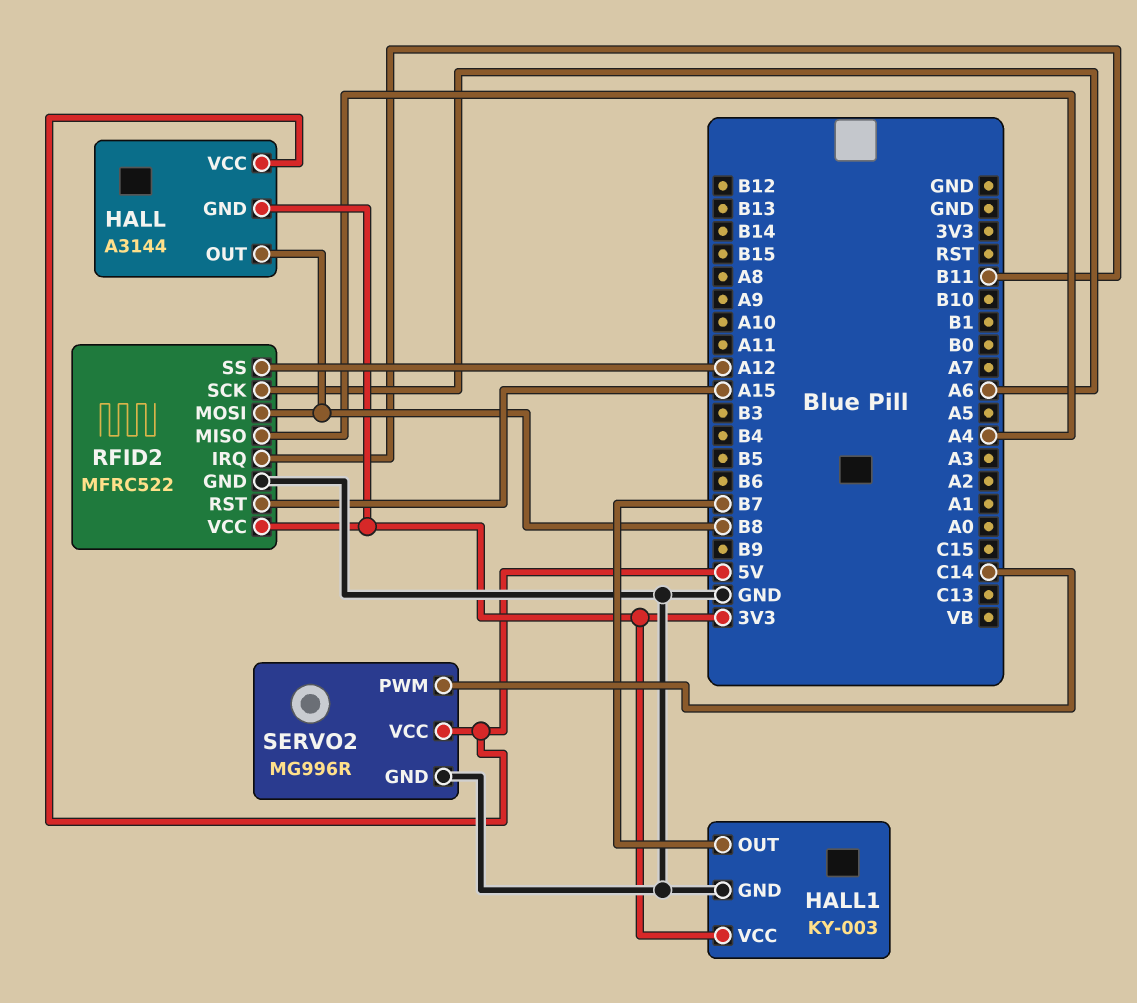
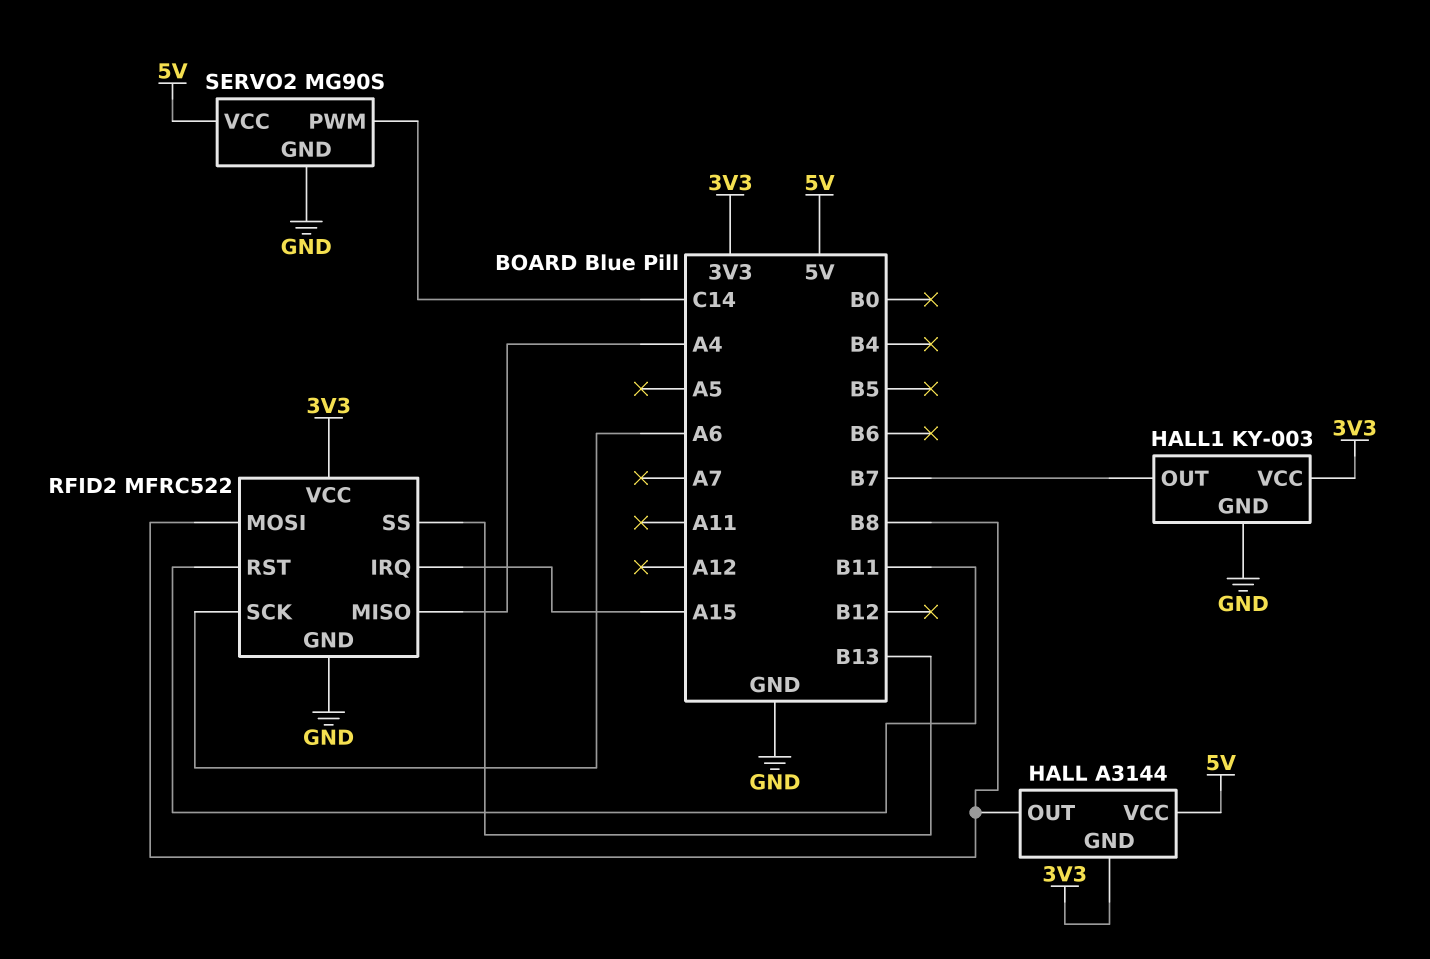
RFID2 pin IRQ: B11 -> A15
RFID2 pin RST: A15 -> B11
RFID2 pin SS: A12 -> B13
SERVO2: MG996R -> MG90S

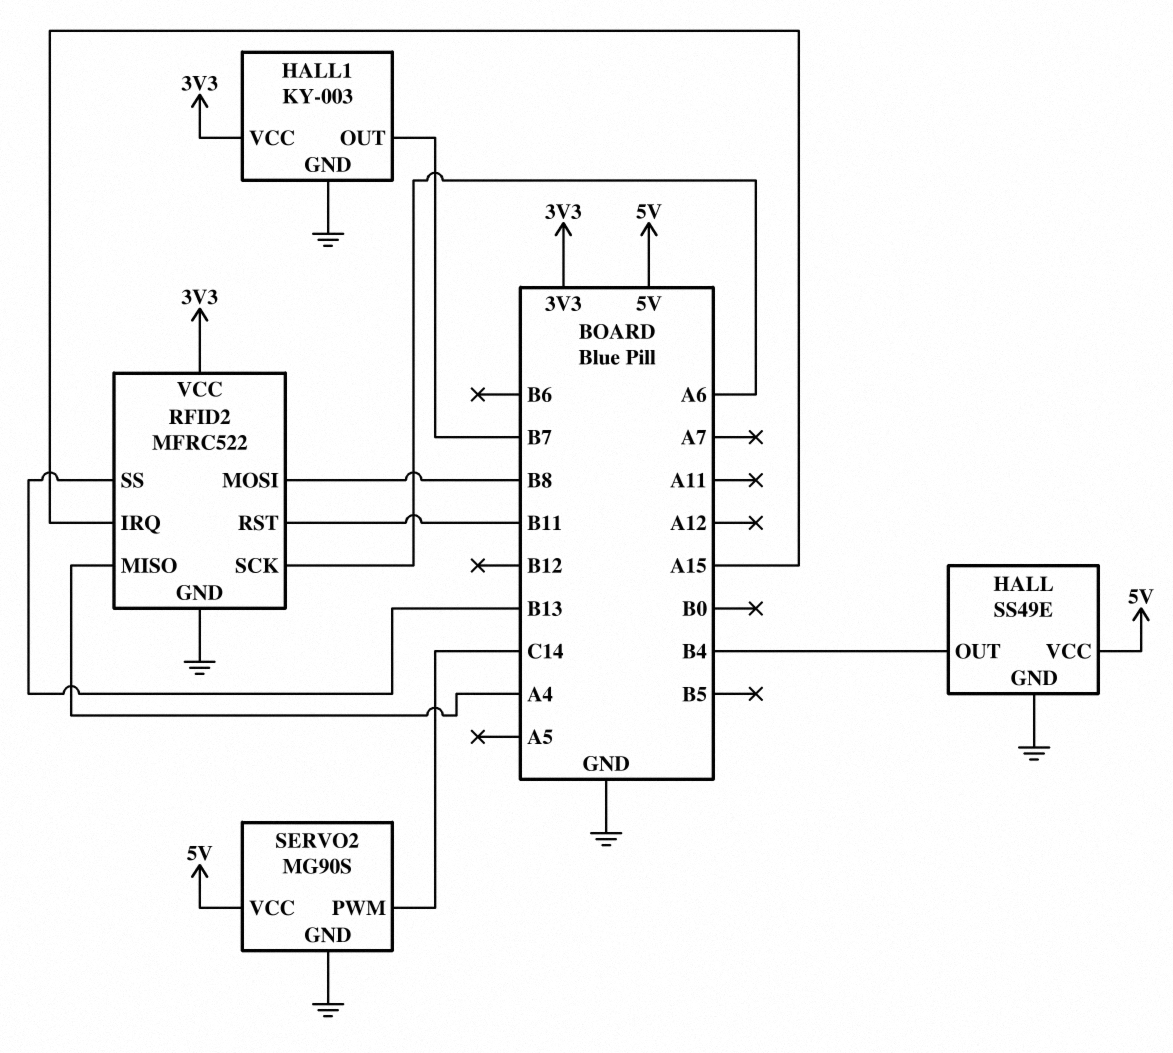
HALL: A3144 -> SS49E
HALL pin GND: 3V3 -> GND
HALL pin OUT: B8 -> B4

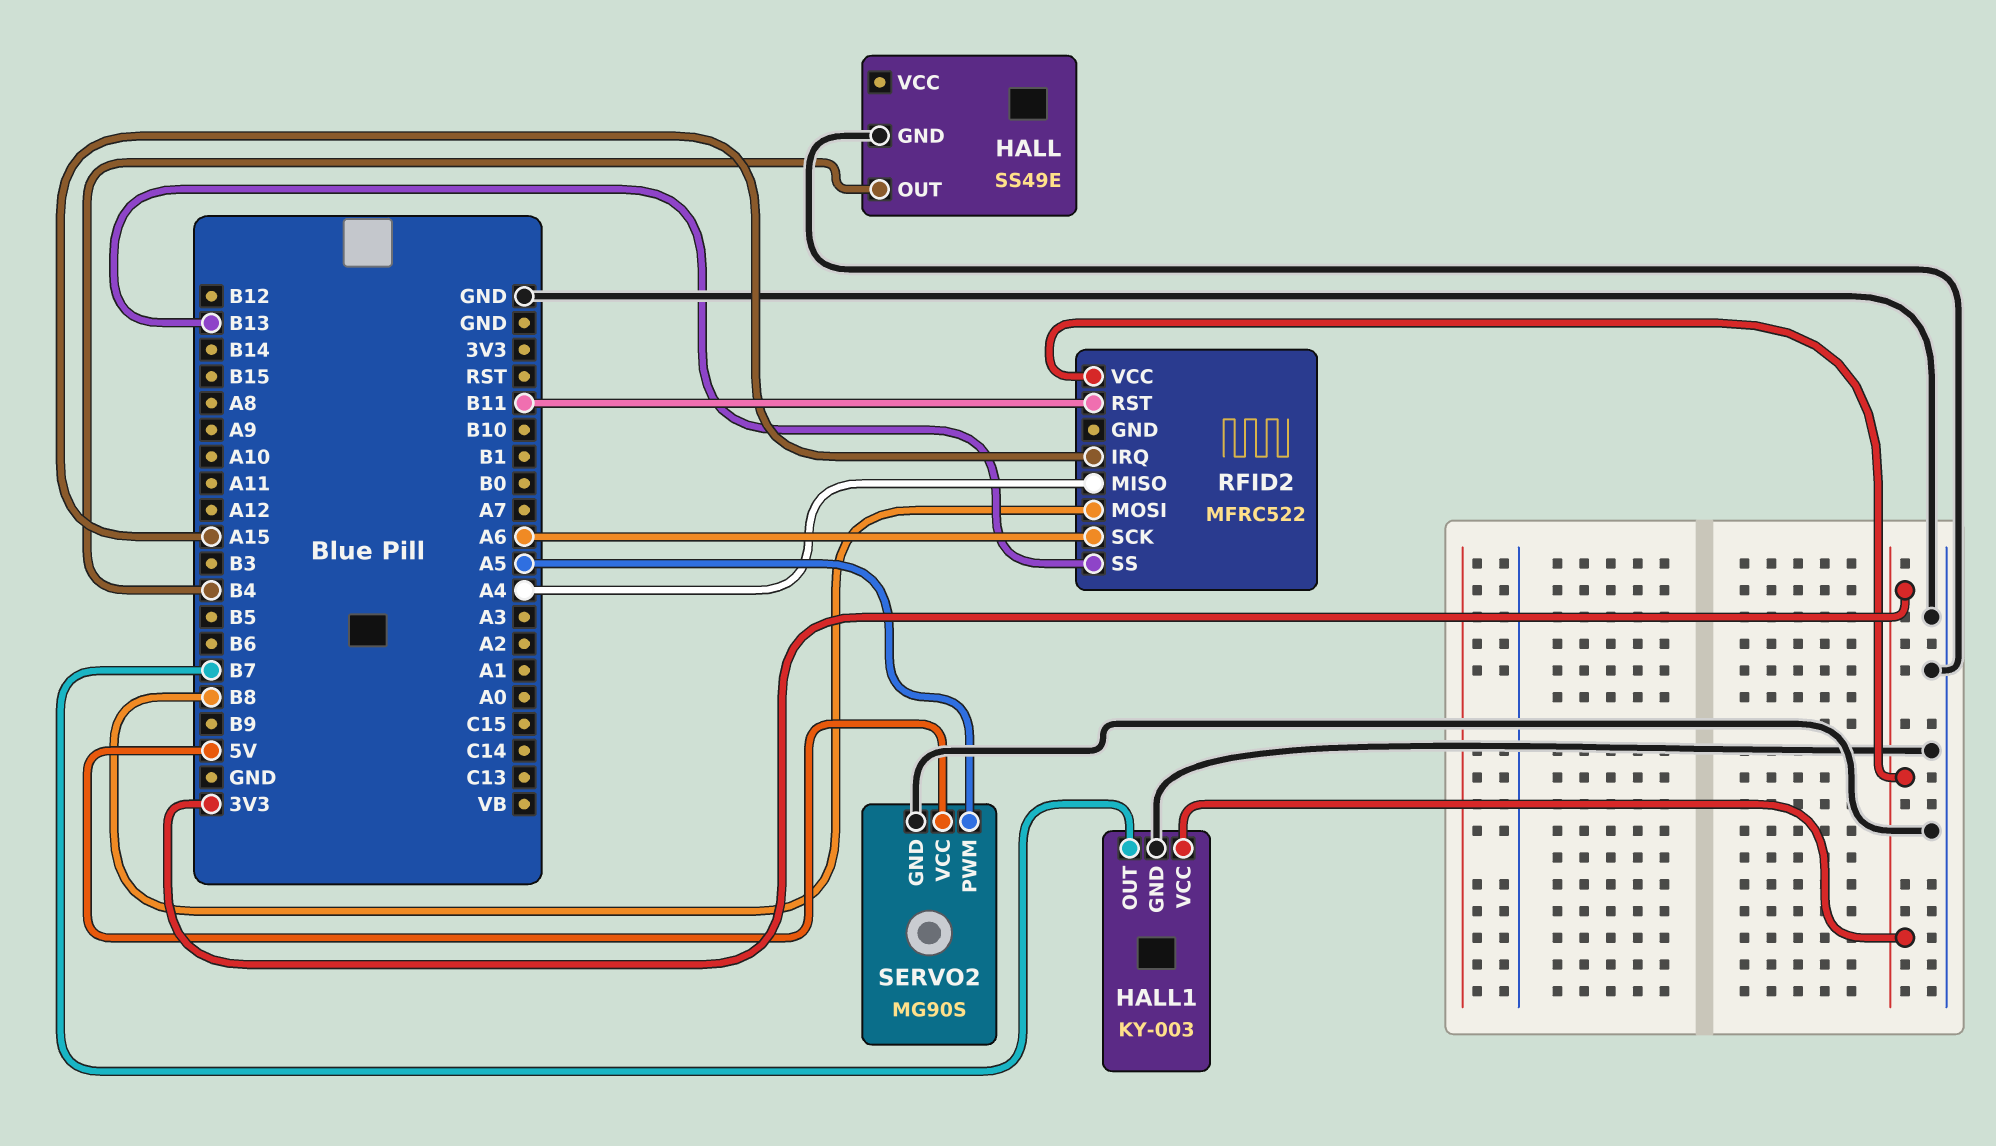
HALL pin VCC: 5V -> none
RFID2 pin GND: GND -> none
SERVO2 pin PWM: C14 -> A5

